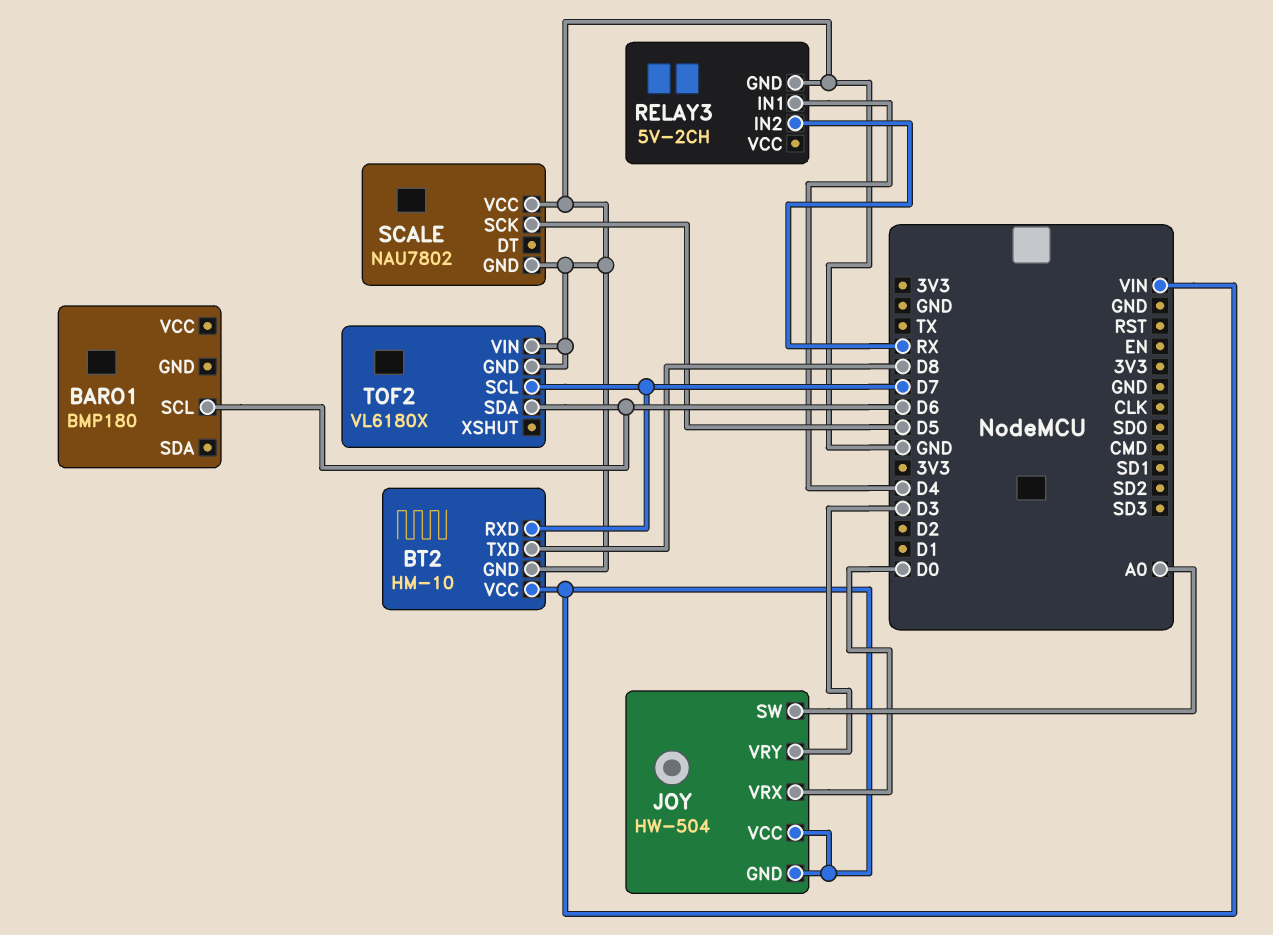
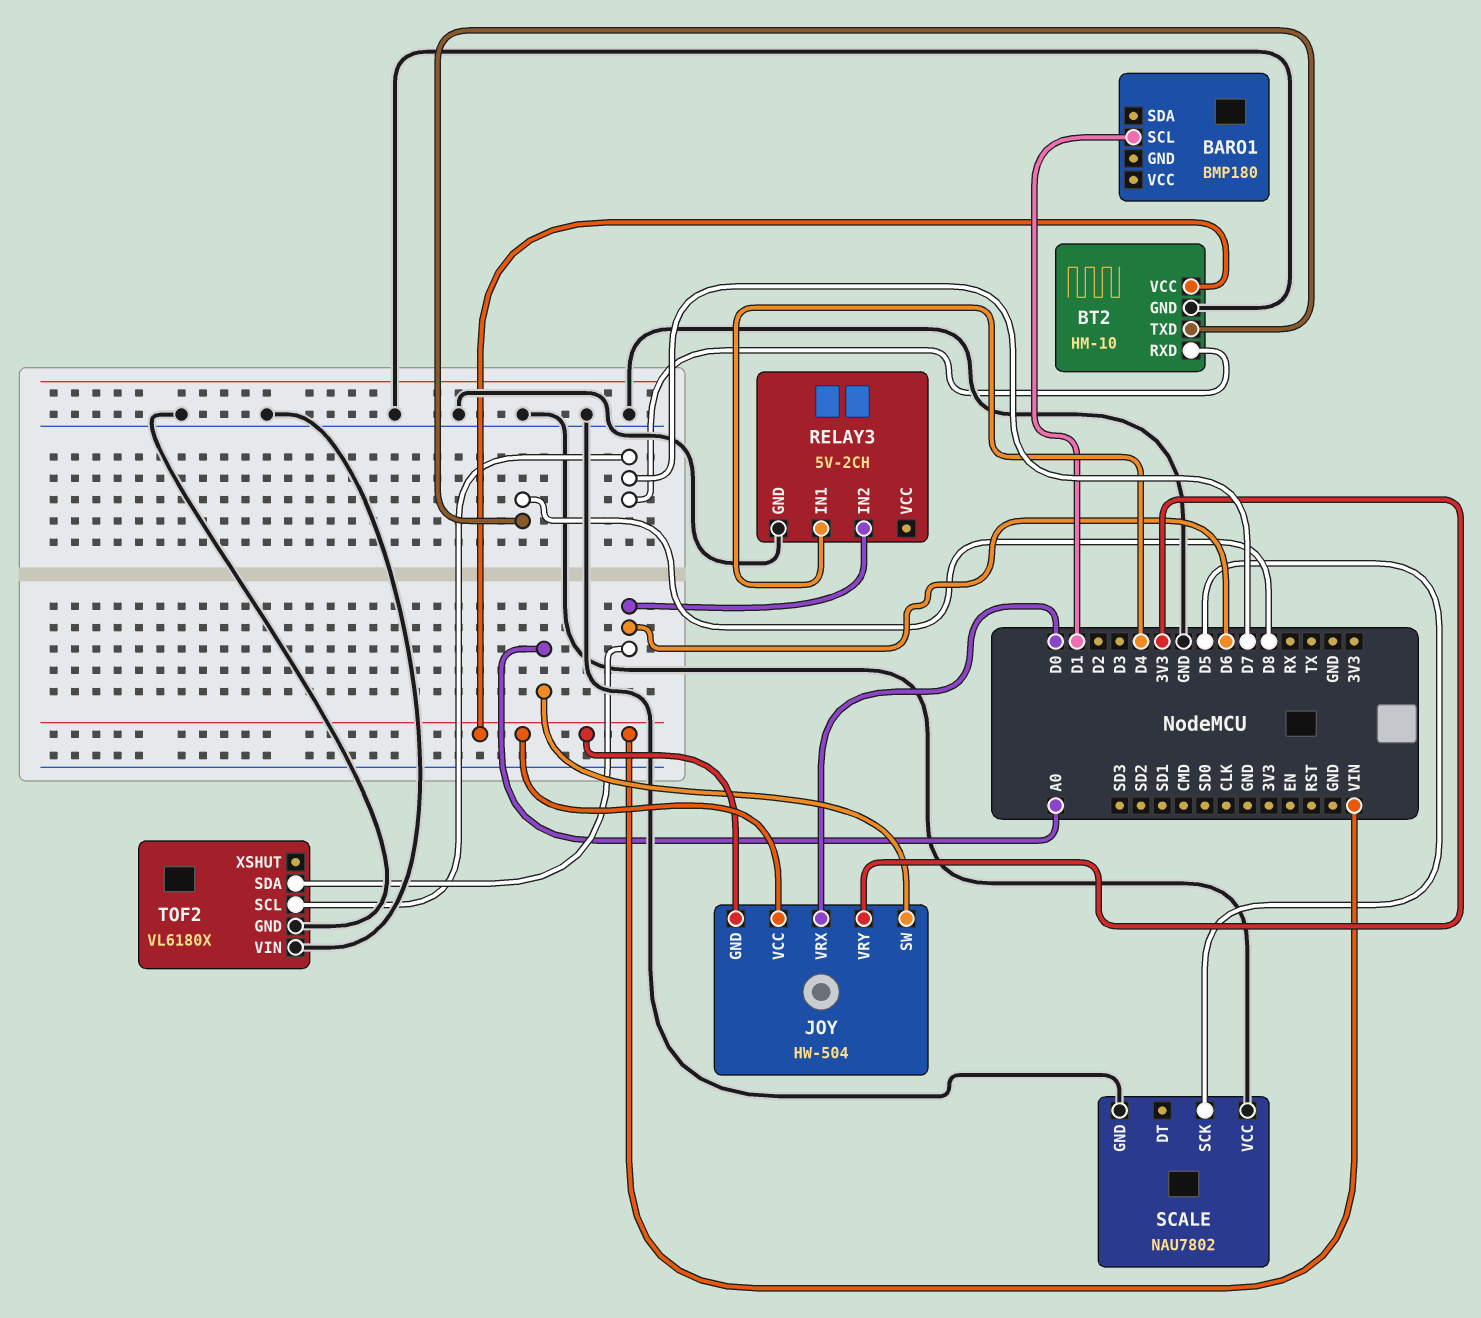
BARO1 pin SCL: D6 -> D1
JOY pin VRY: D3 -> 3V3
RELAY3 pin IN2: RX -> D6

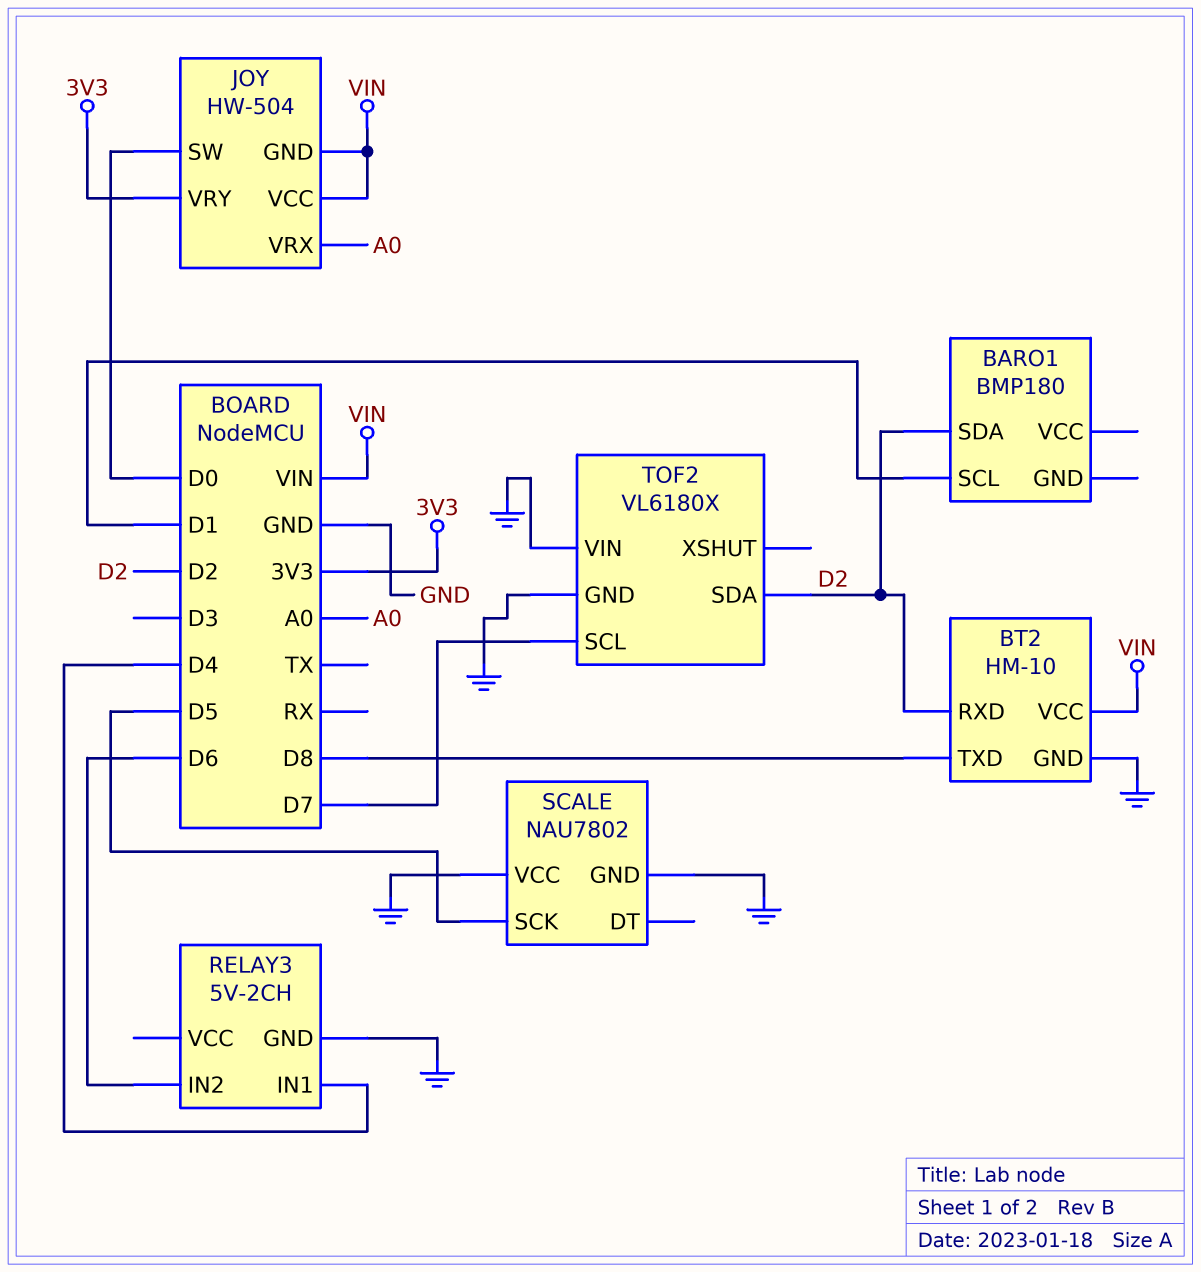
BARO1 pin SDA: none -> D2
BT2 pin RXD: D7 -> D2
JOY pin SW: A0 -> D0
JOY pin VRX: D0 -> A0
TOF2 pin SDA: D6 -> D2

